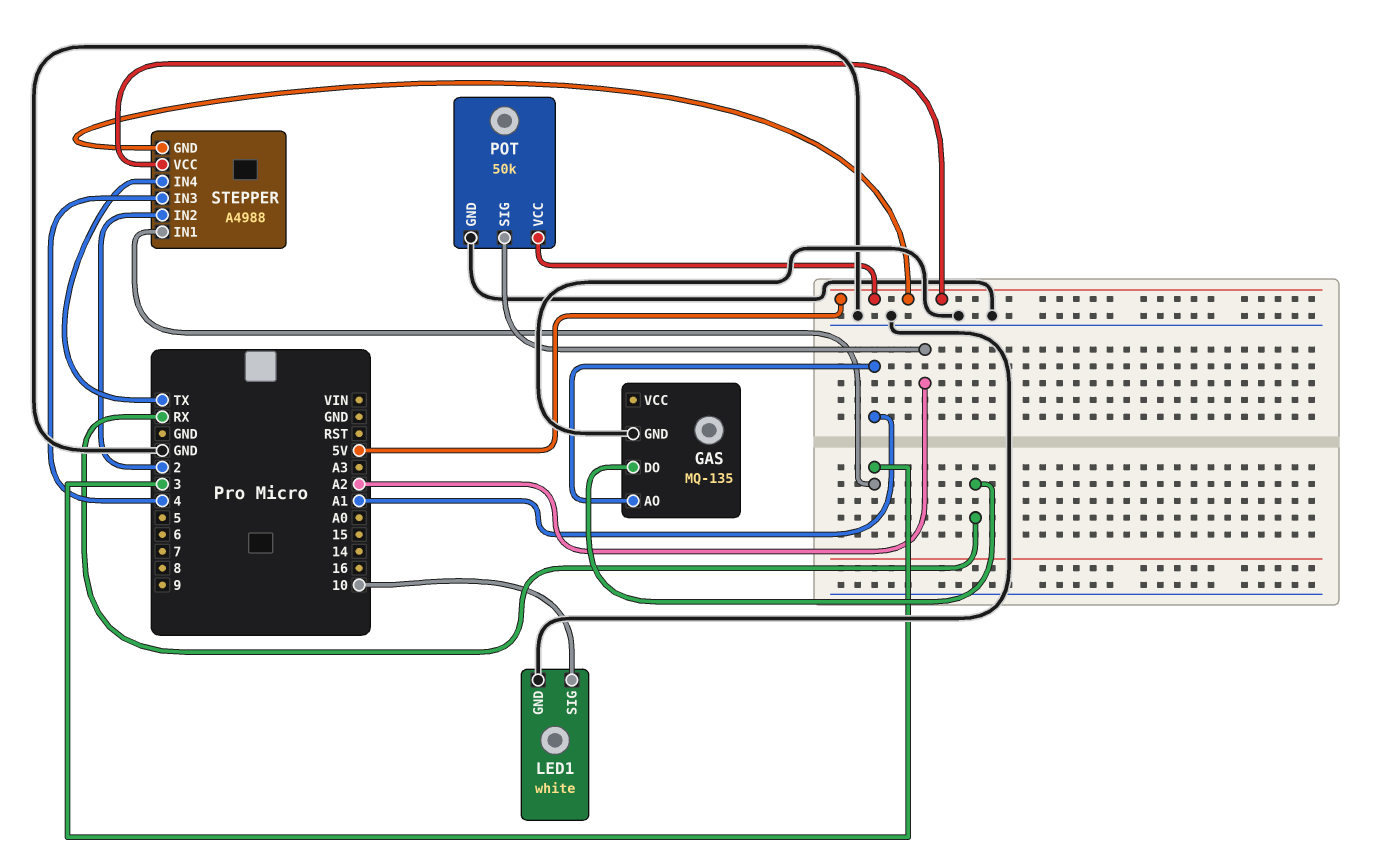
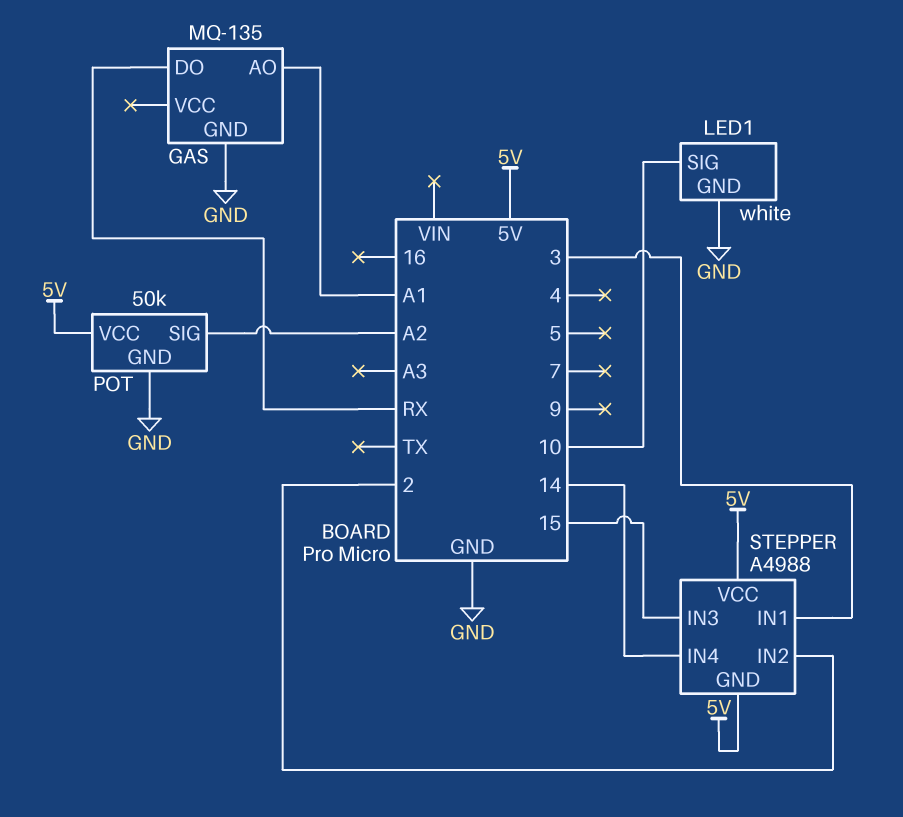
STEPPER pin IN3: 4 -> 15
STEPPER pin IN4: TX -> 14

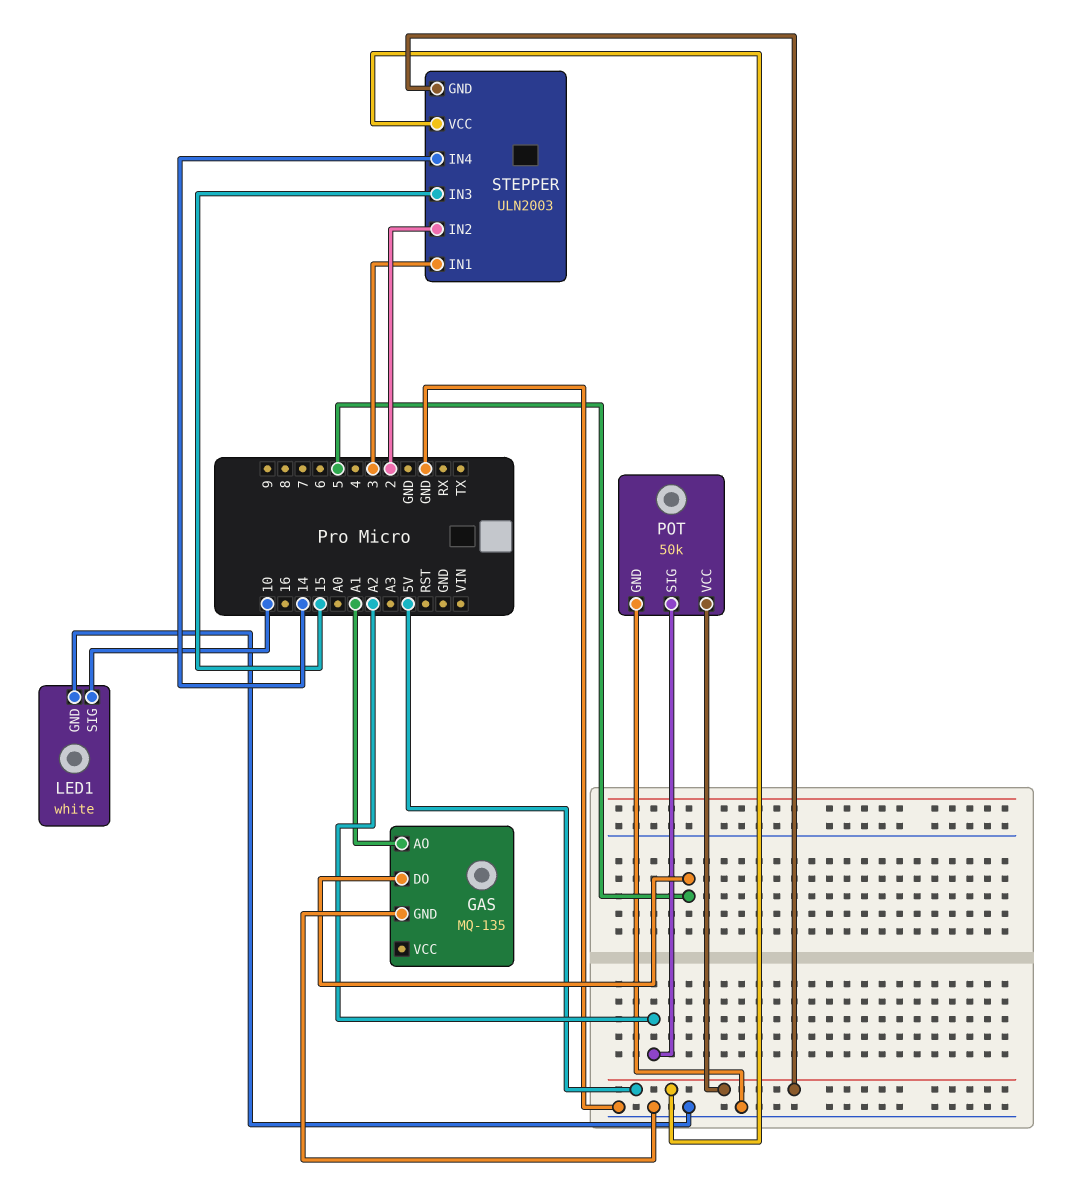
GAS pin DO: RX -> 5
STEPPER: A4988 -> ULN2003

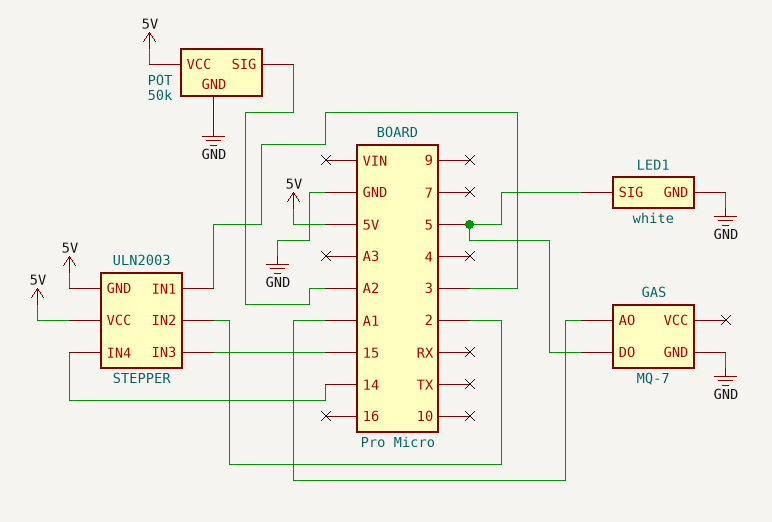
GAS: MQ-135 -> MQ-7
LED1 pin SIG: 10 -> 5

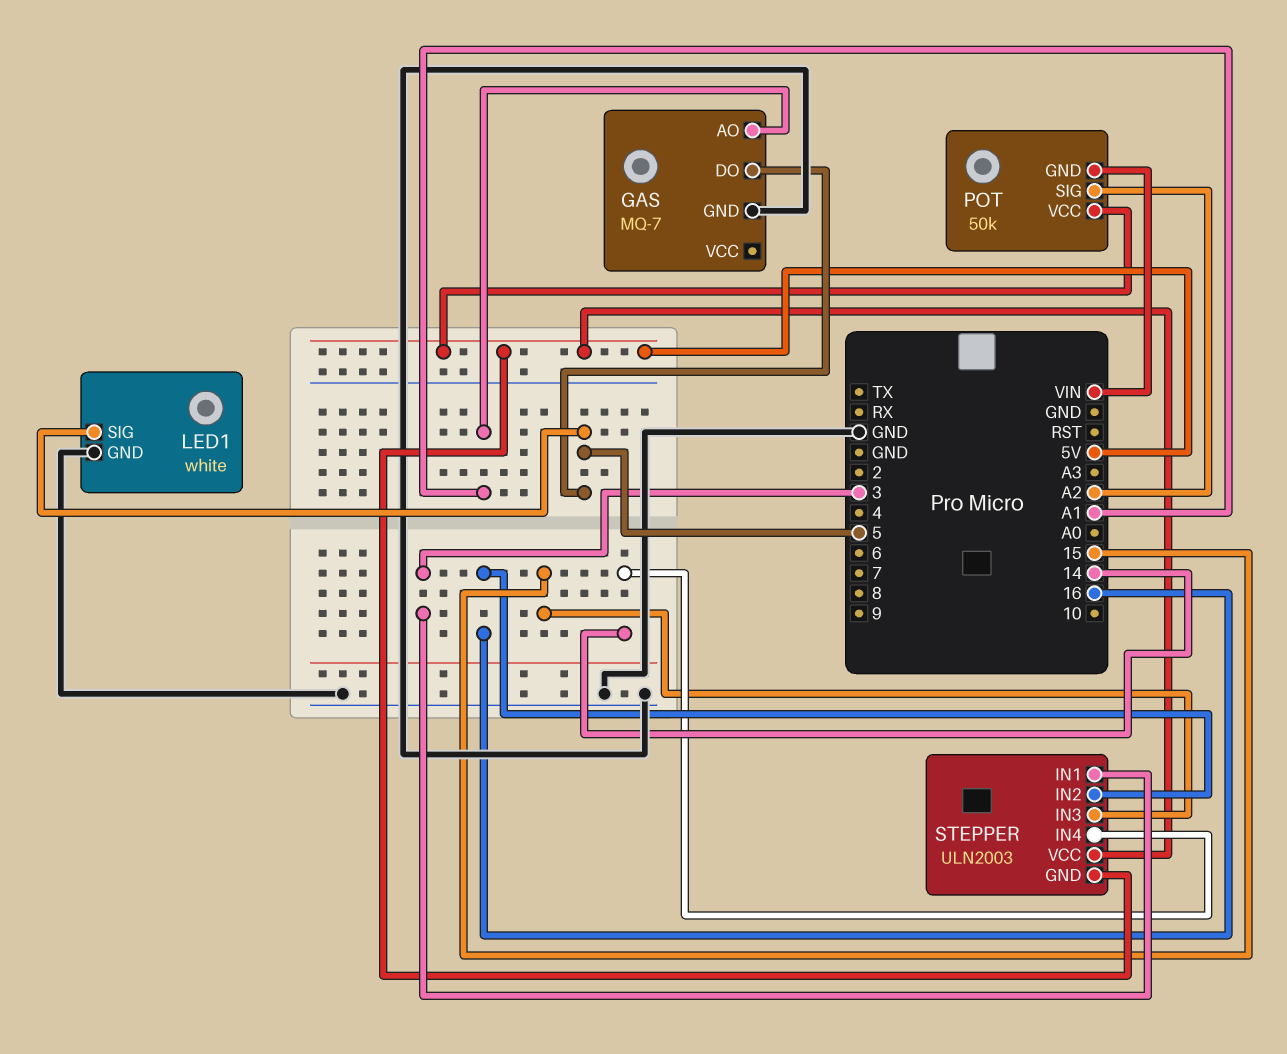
POT pin GND: GND -> VIN
STEPPER pin IN2: 2 -> 16

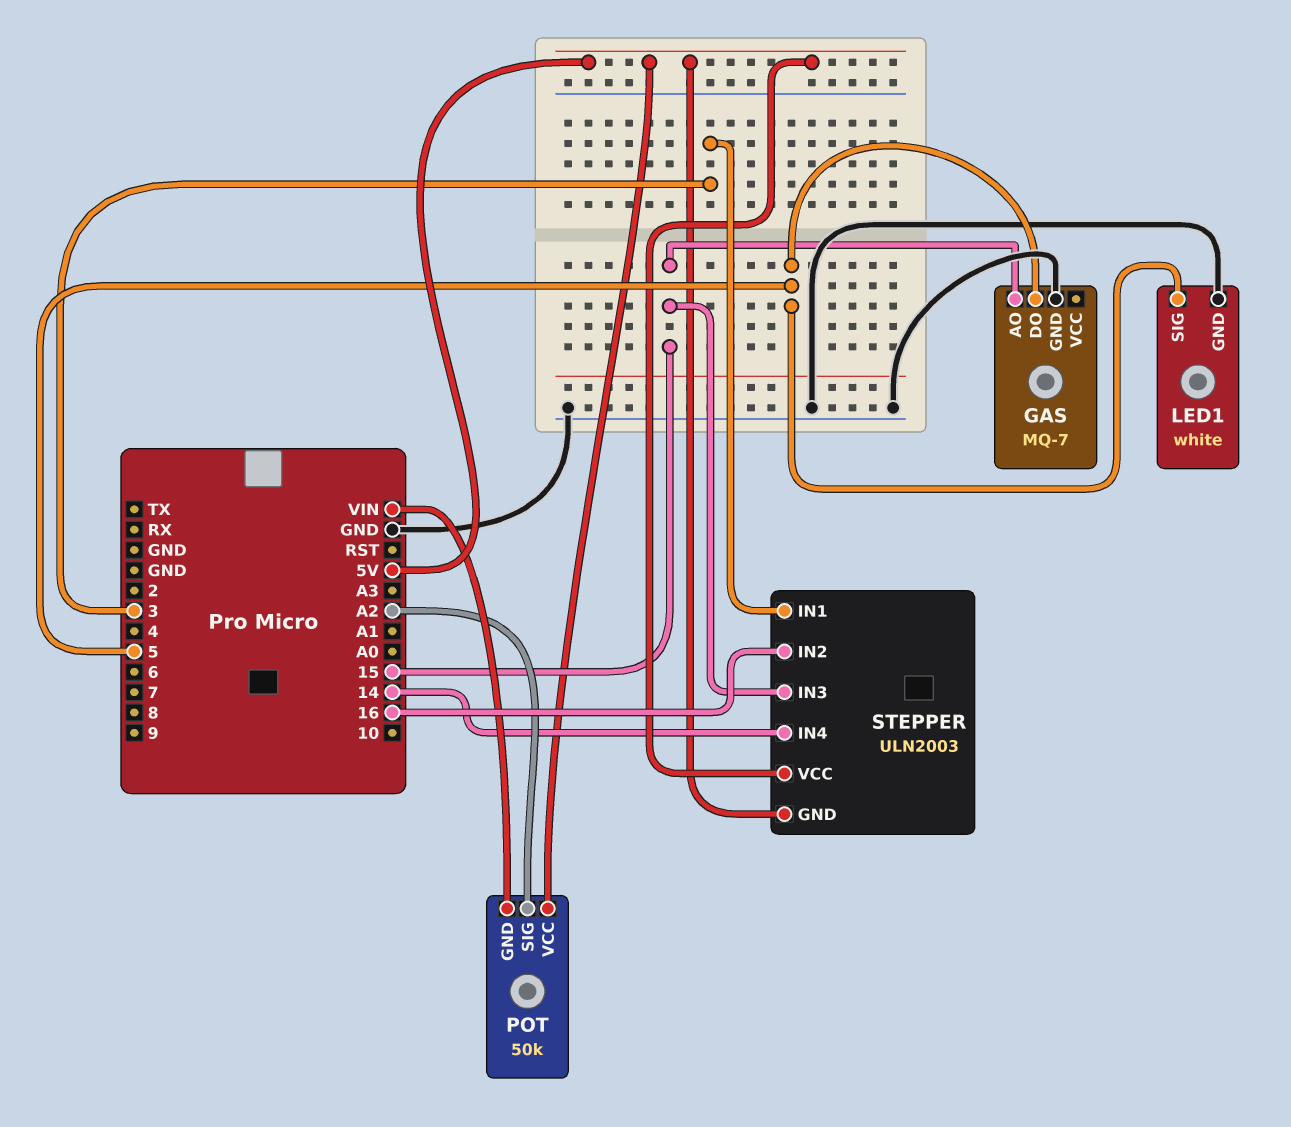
GAS pin AO: A1 -> 15

